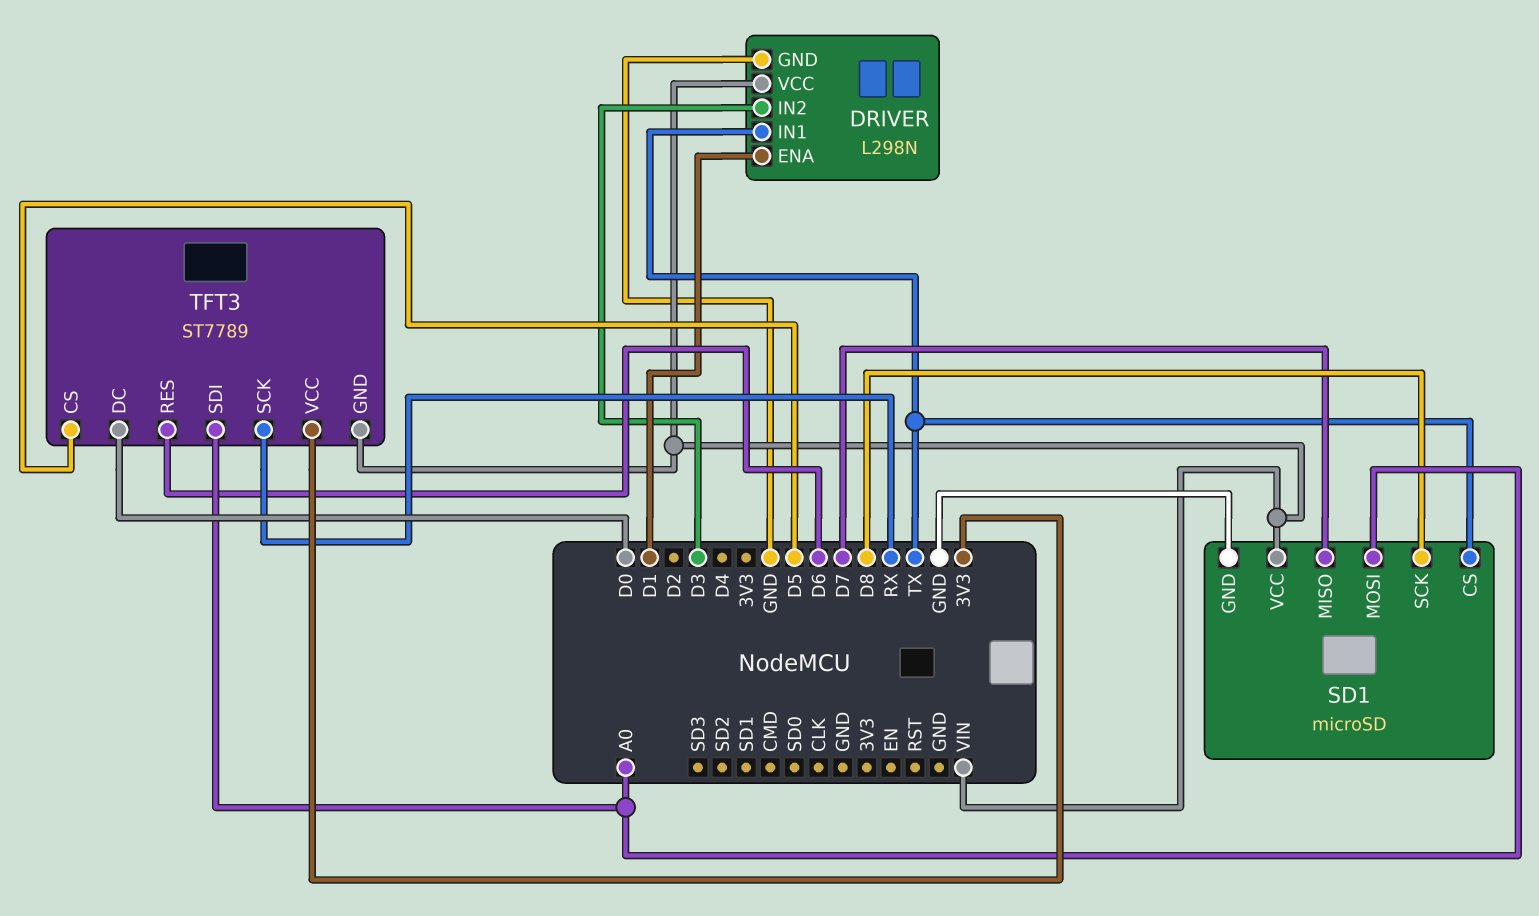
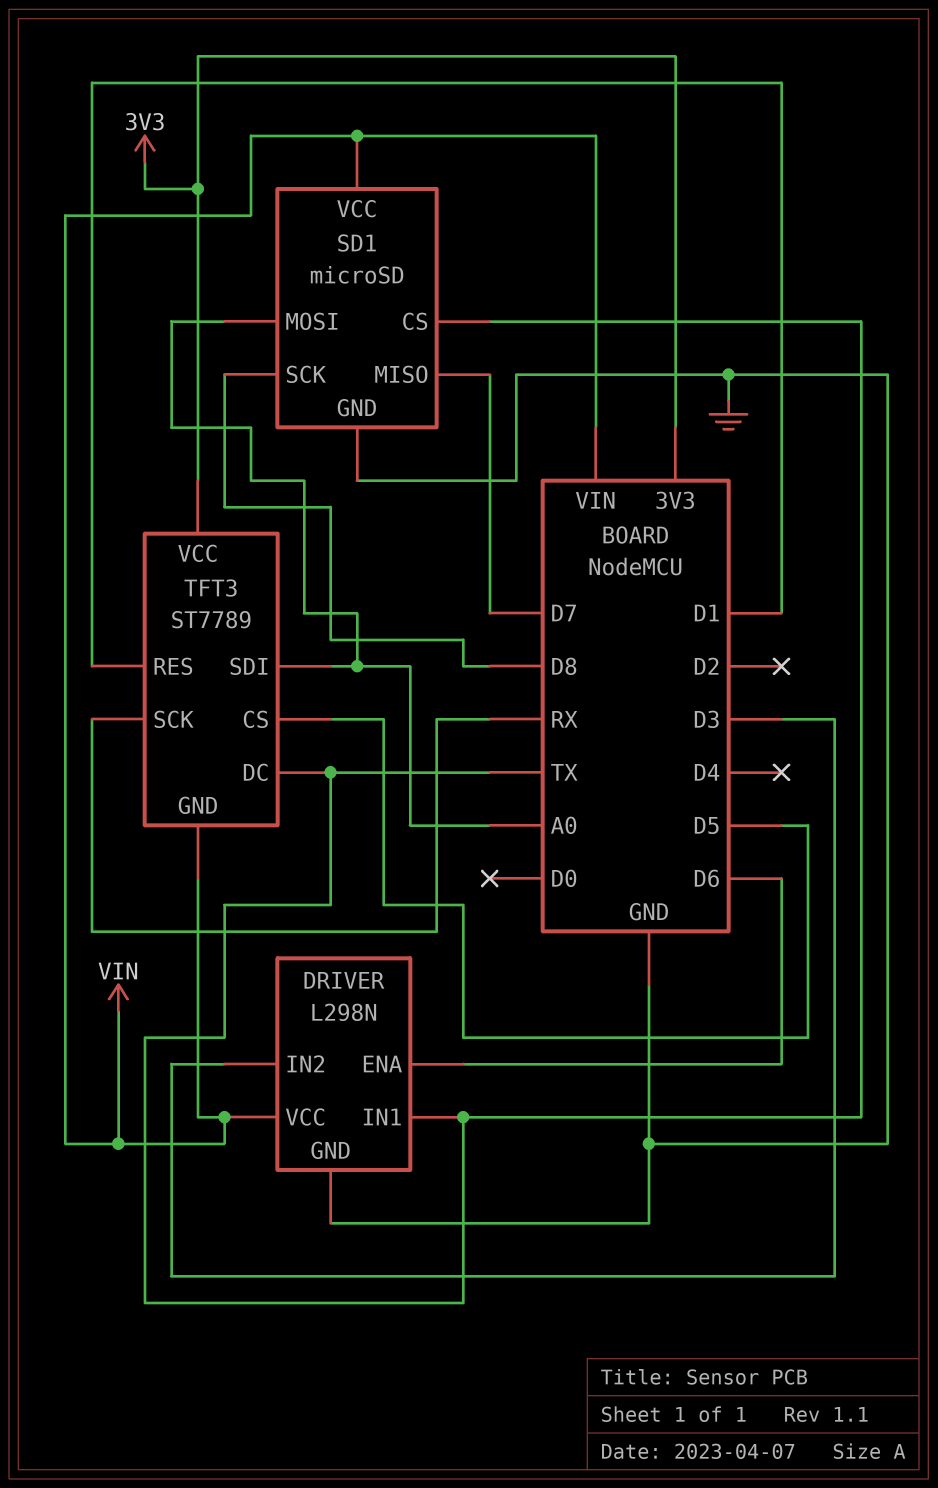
DRIVER pin ENA: D1 -> D6
TFT3 pin DC: D0 -> TX
TFT3 pin RES: D6 -> D1

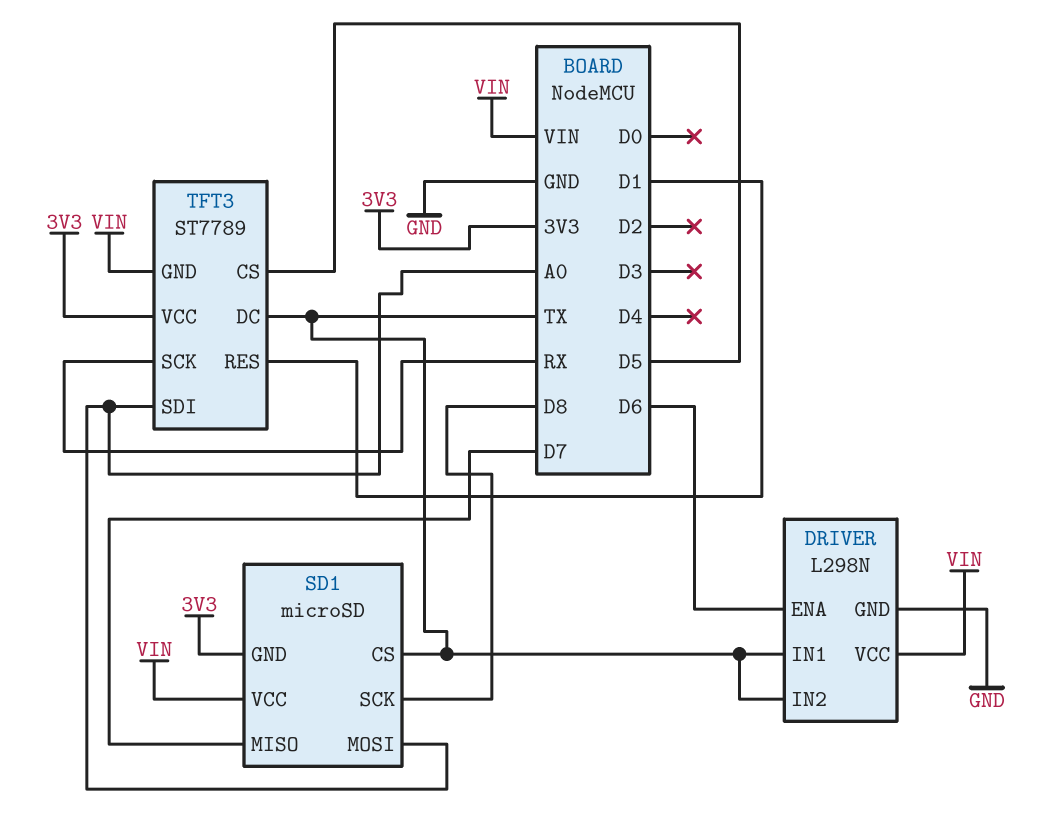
DRIVER pin IN2: D3 -> TX
SD1 pin GND: GND -> 3V3

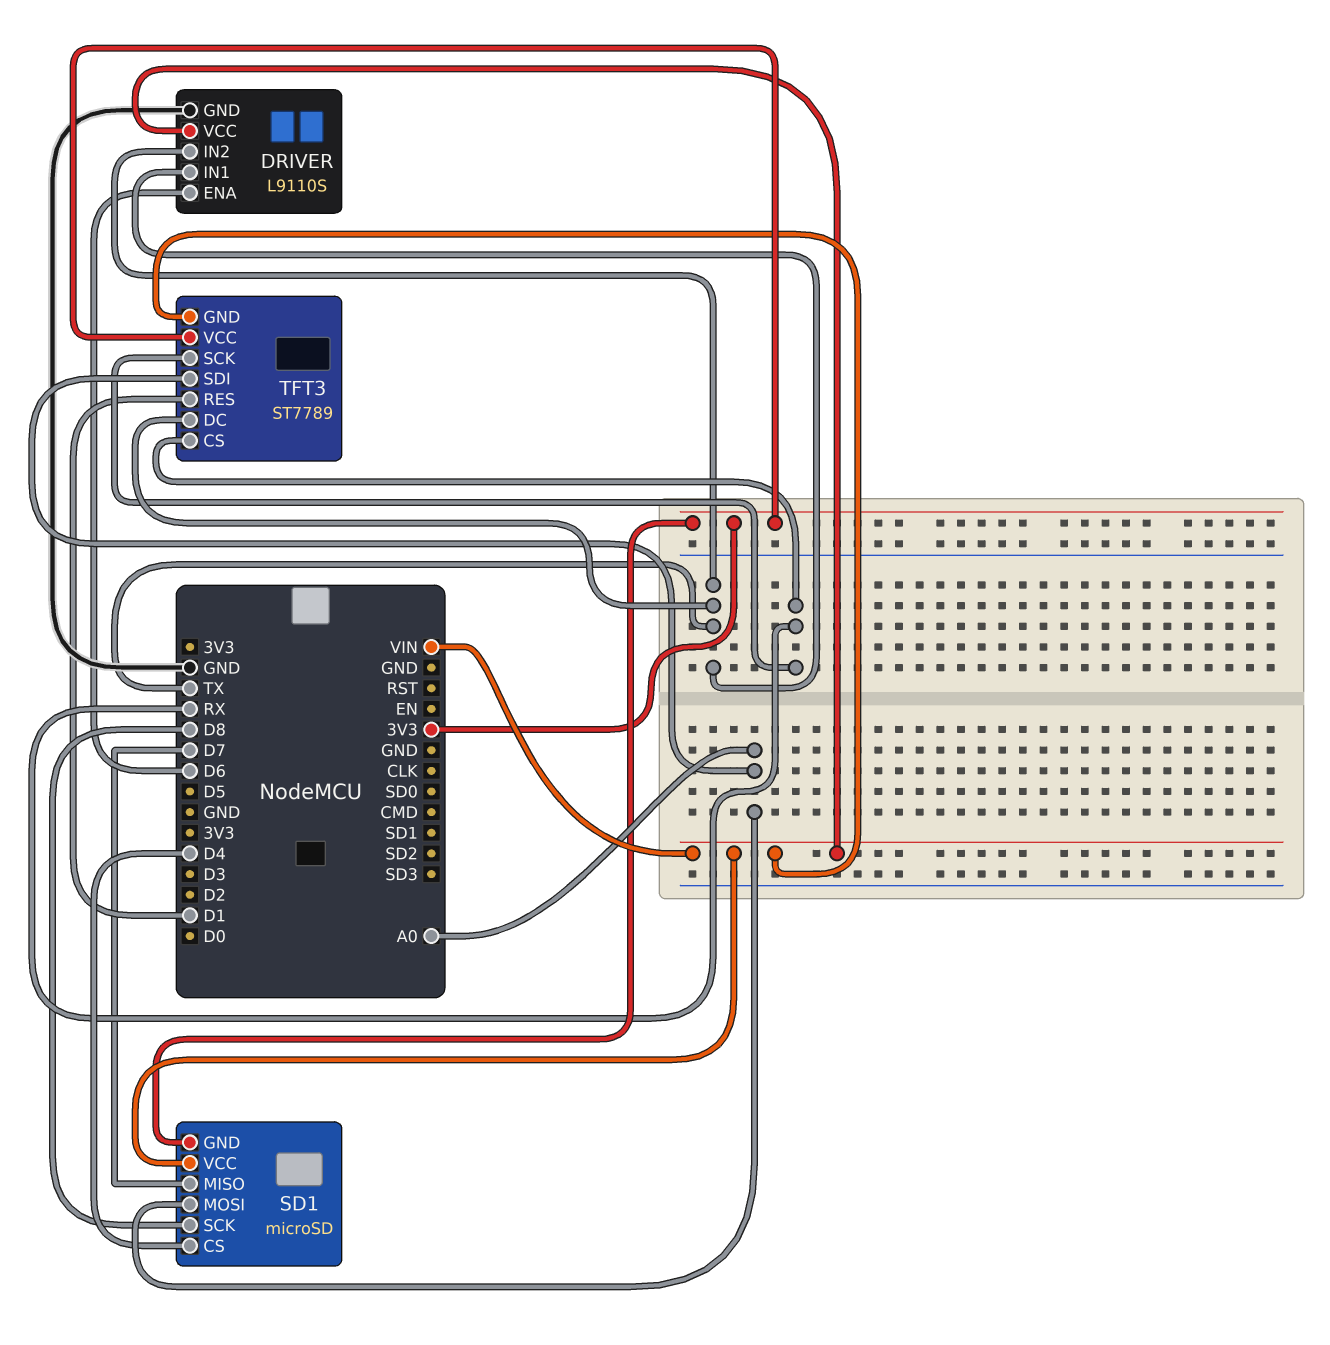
DRIVER: L298N -> L9110S
SD1 pin CS: TX -> D4
TFT3 pin CS: D5 -> RX

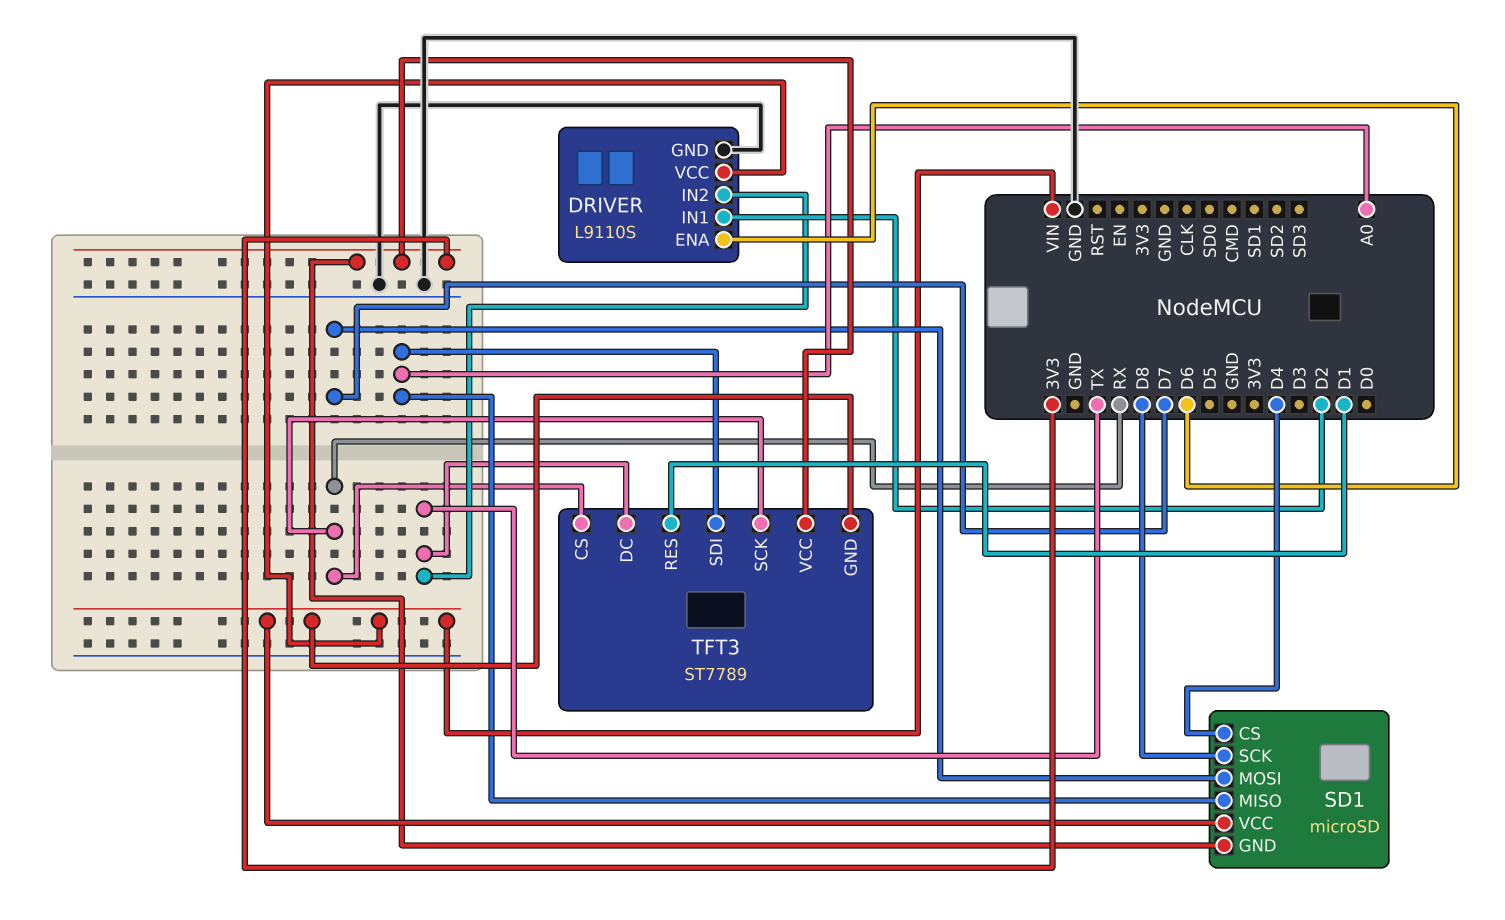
DRIVER pin IN1: TX -> D2
SD1 pin MISO: D7 -> A0
SD1 pin MOSI: A0 -> D7

